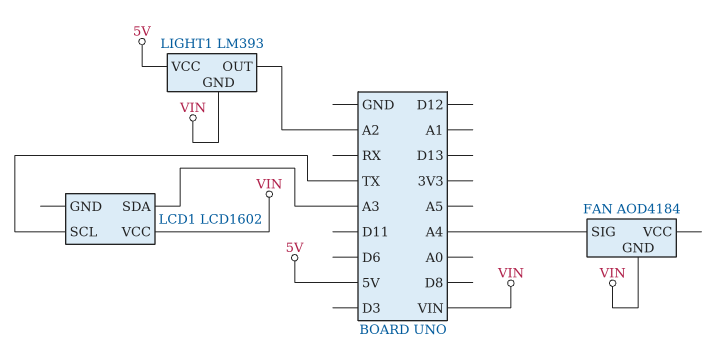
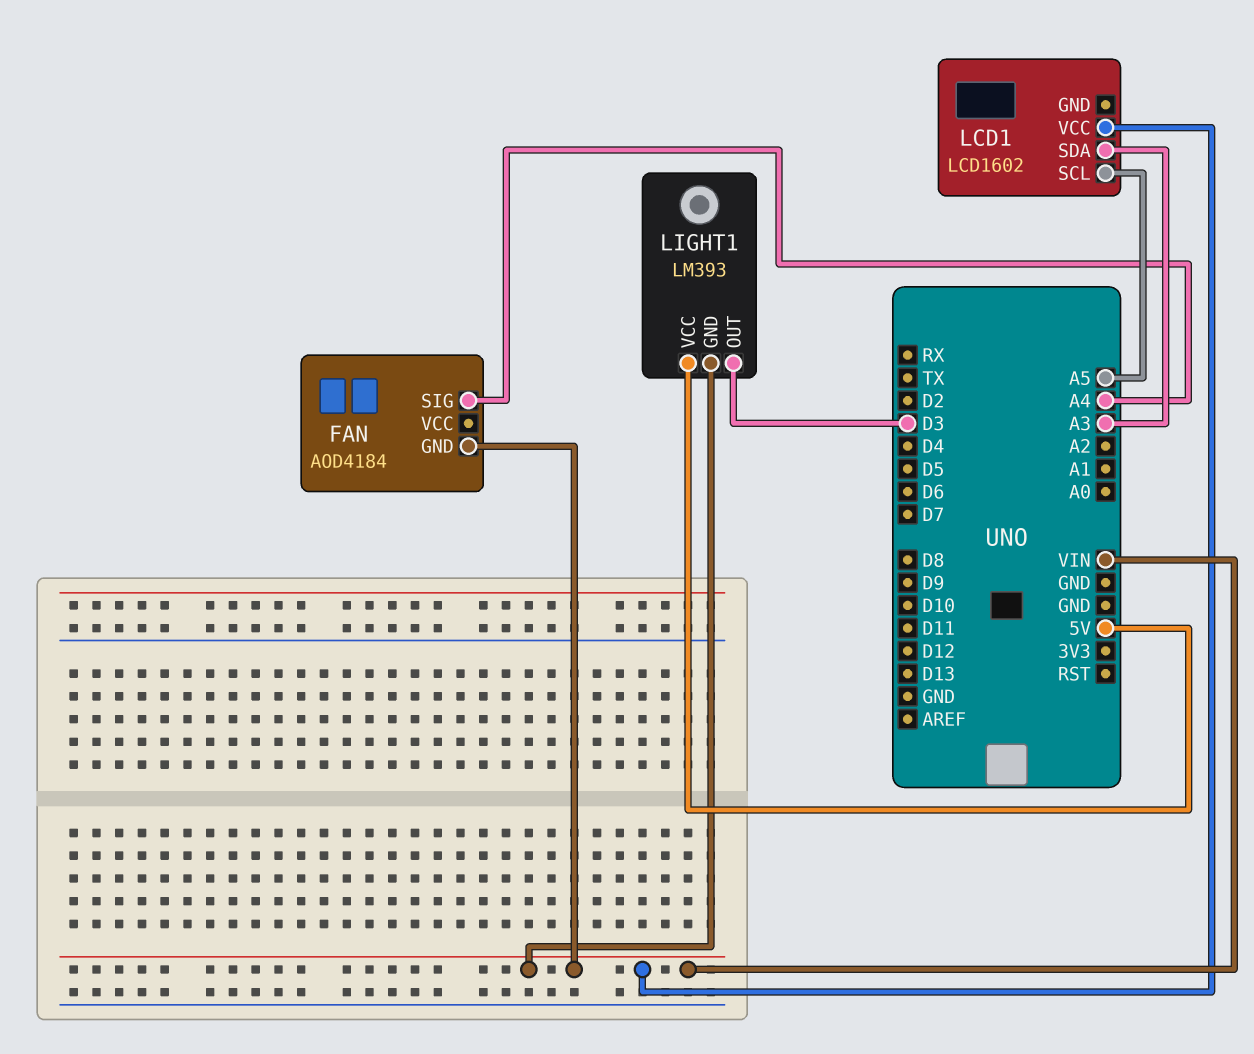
LCD1 pin SCL: TX -> A5
LIGHT1 pin OUT: A2 -> D3

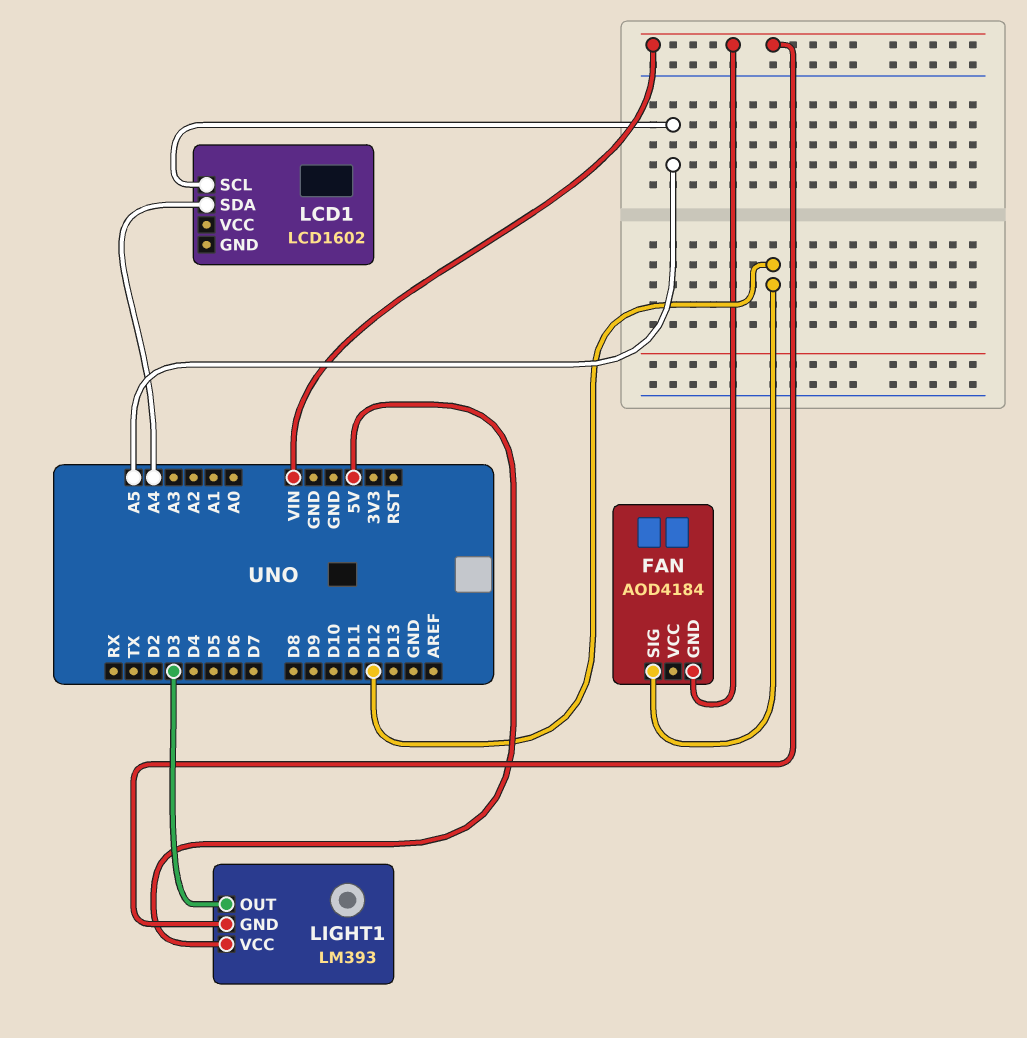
FAN pin SIG: A4 -> D12
LCD1 pin SDA: A3 -> A4
LCD1 pin VCC: VIN -> none

